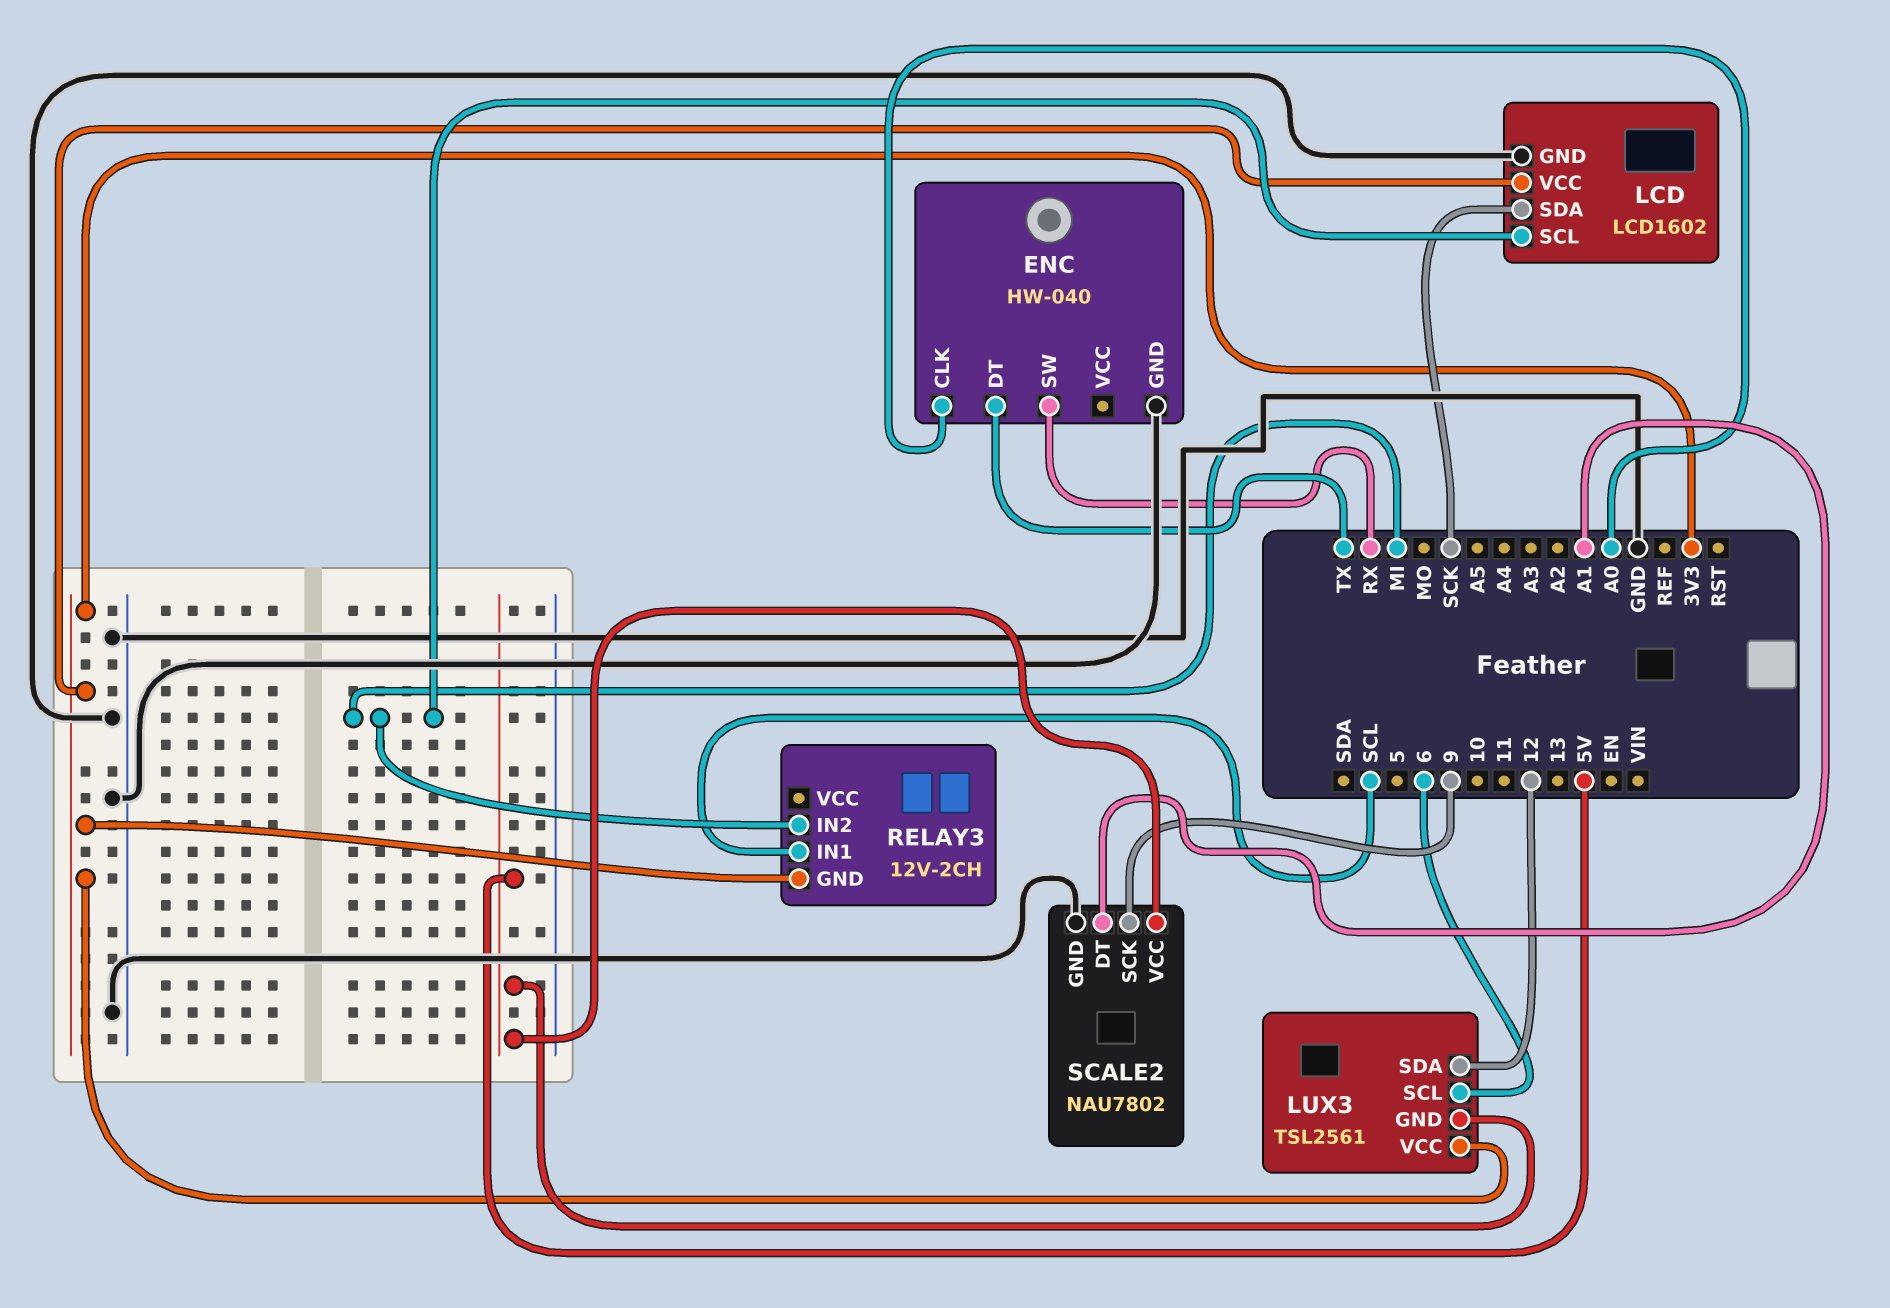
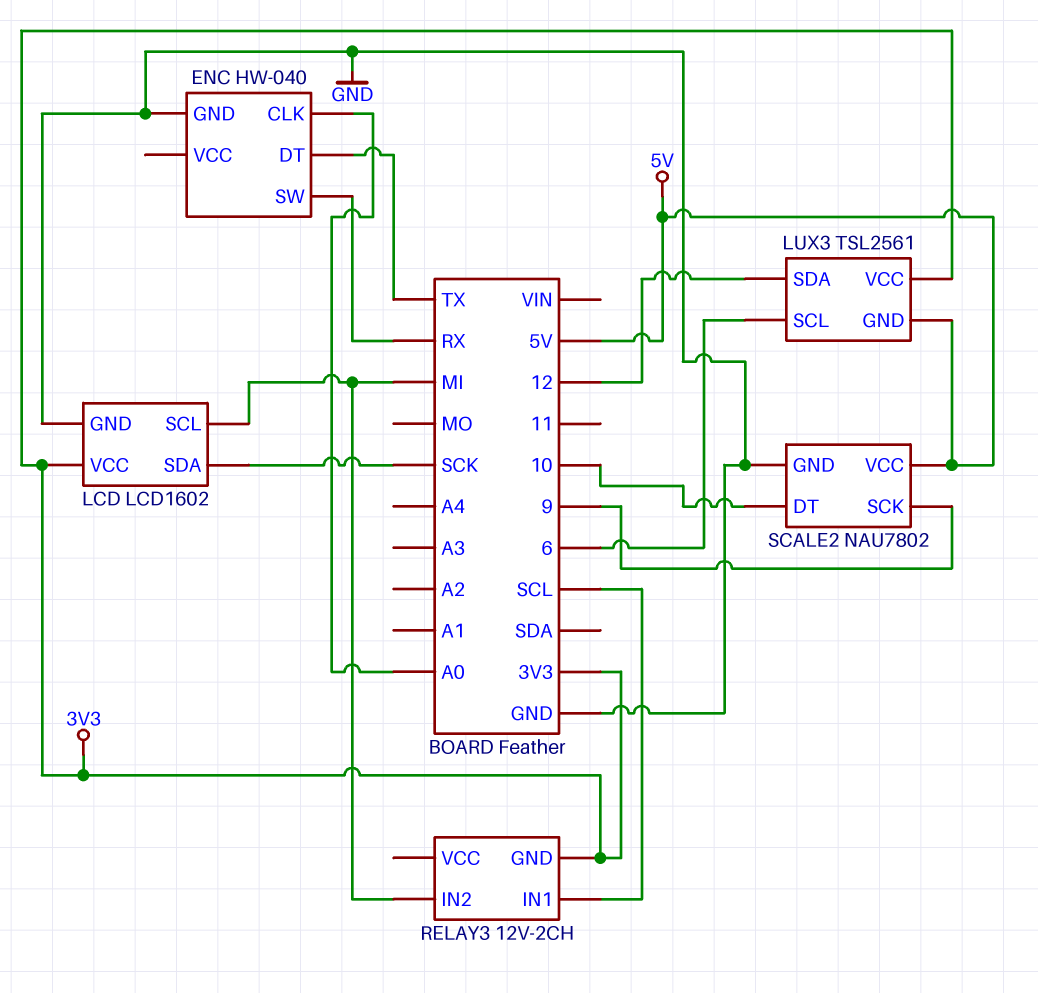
SCALE2 pin DT: A1 -> 10

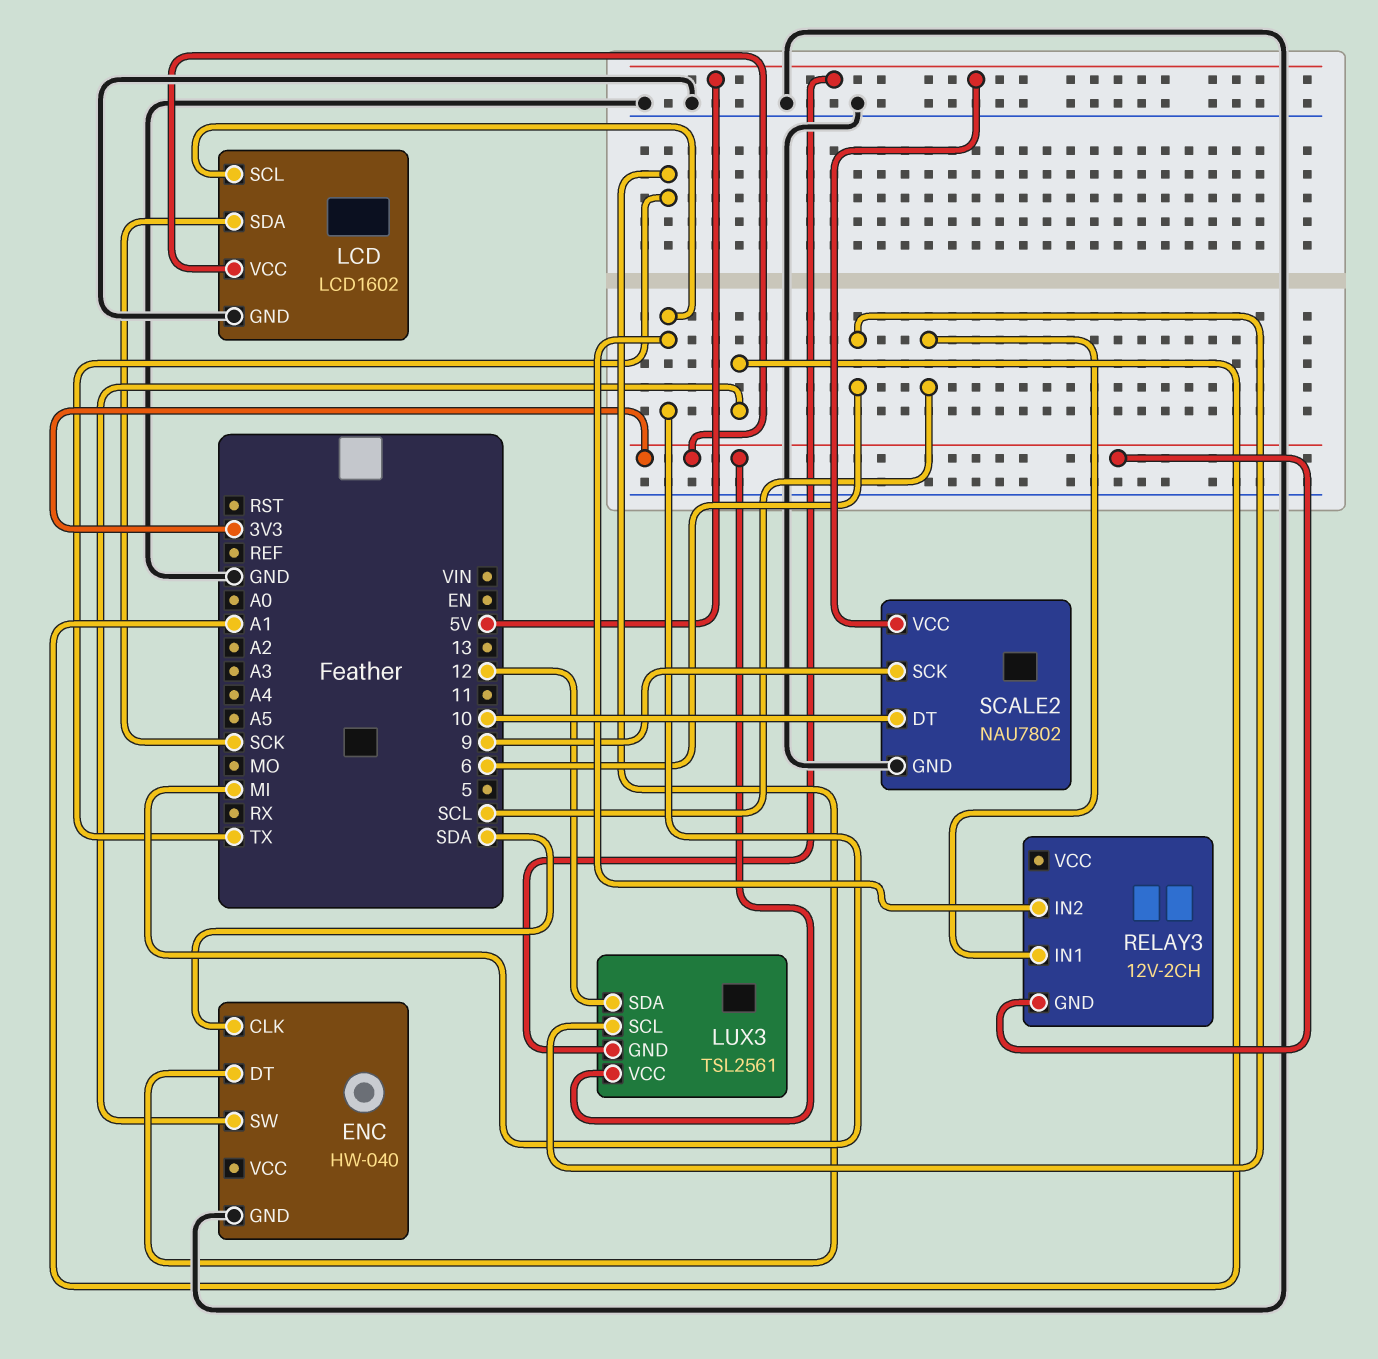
ENC pin CLK: A0 -> SDA
ENC pin SW: RX -> A1

